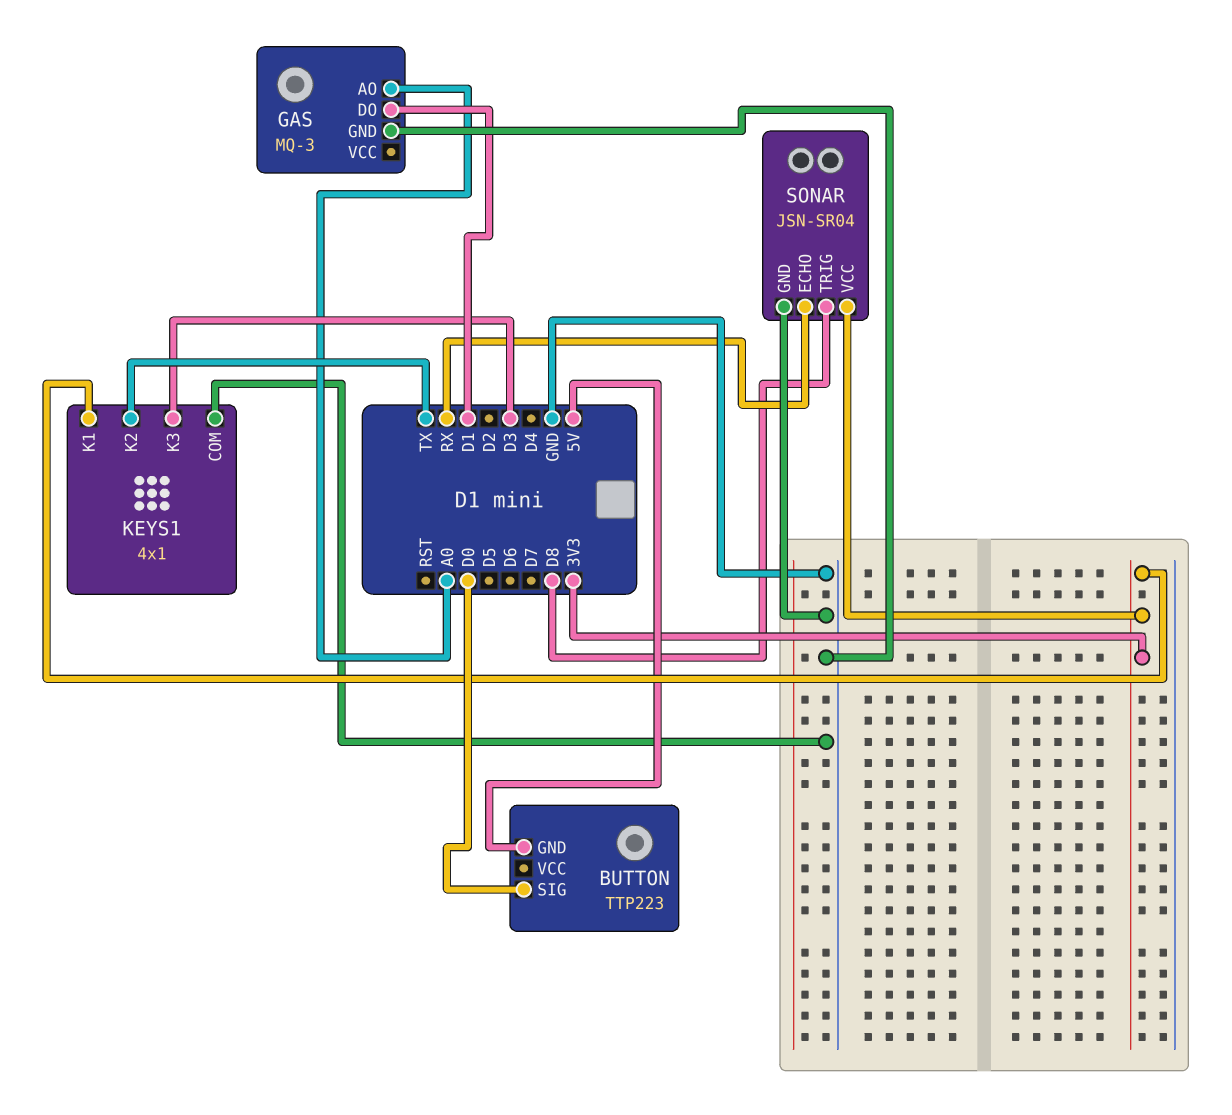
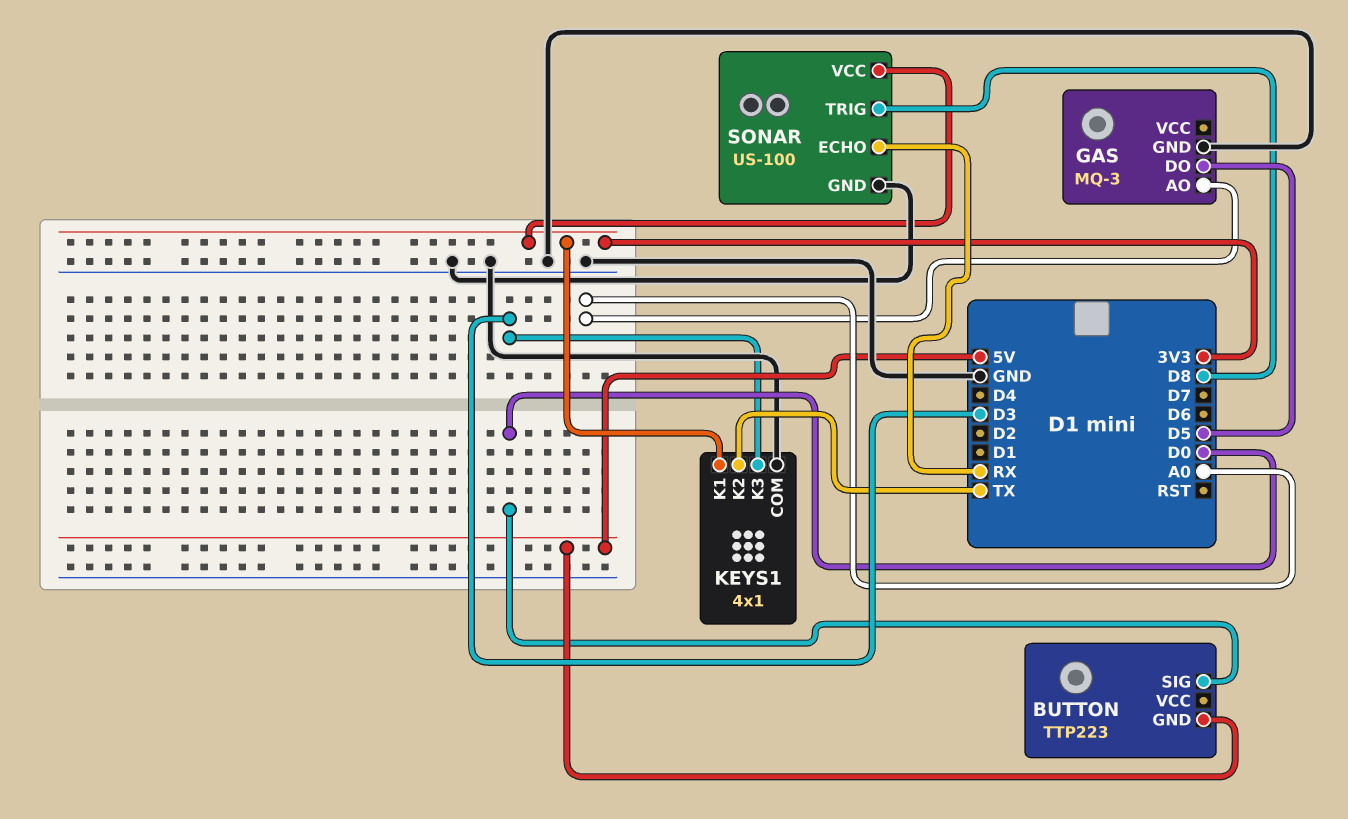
GAS pin DO: D1 -> D5
SONAR: JSN-SR04 -> US-100

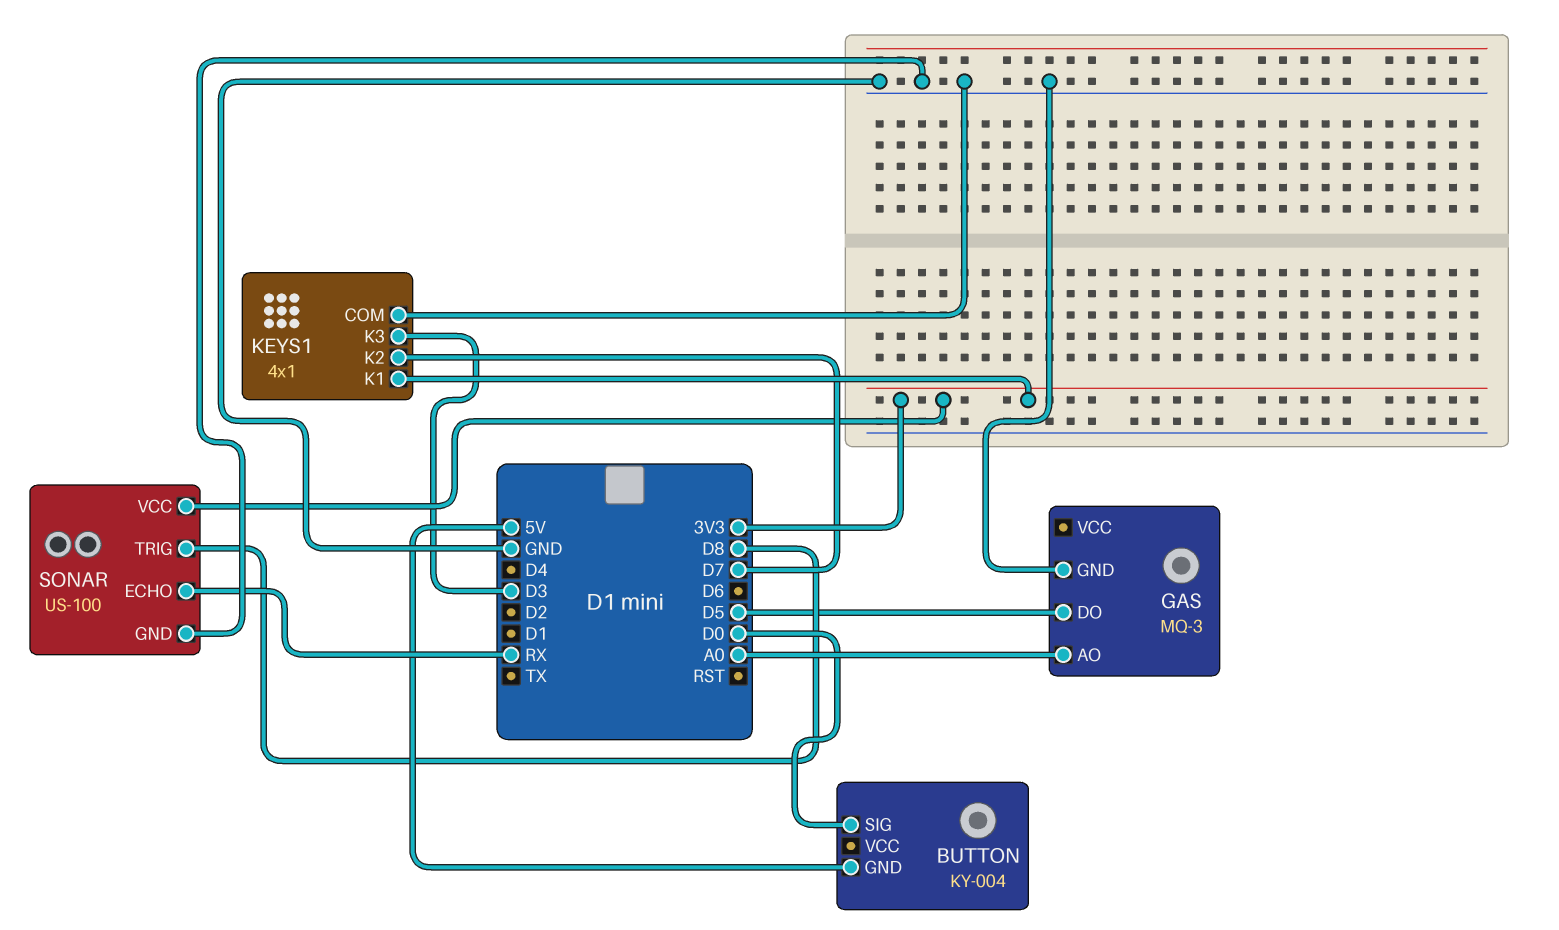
BUTTON: TTP223 -> KY-004
KEYS1 pin K2: TX -> D7

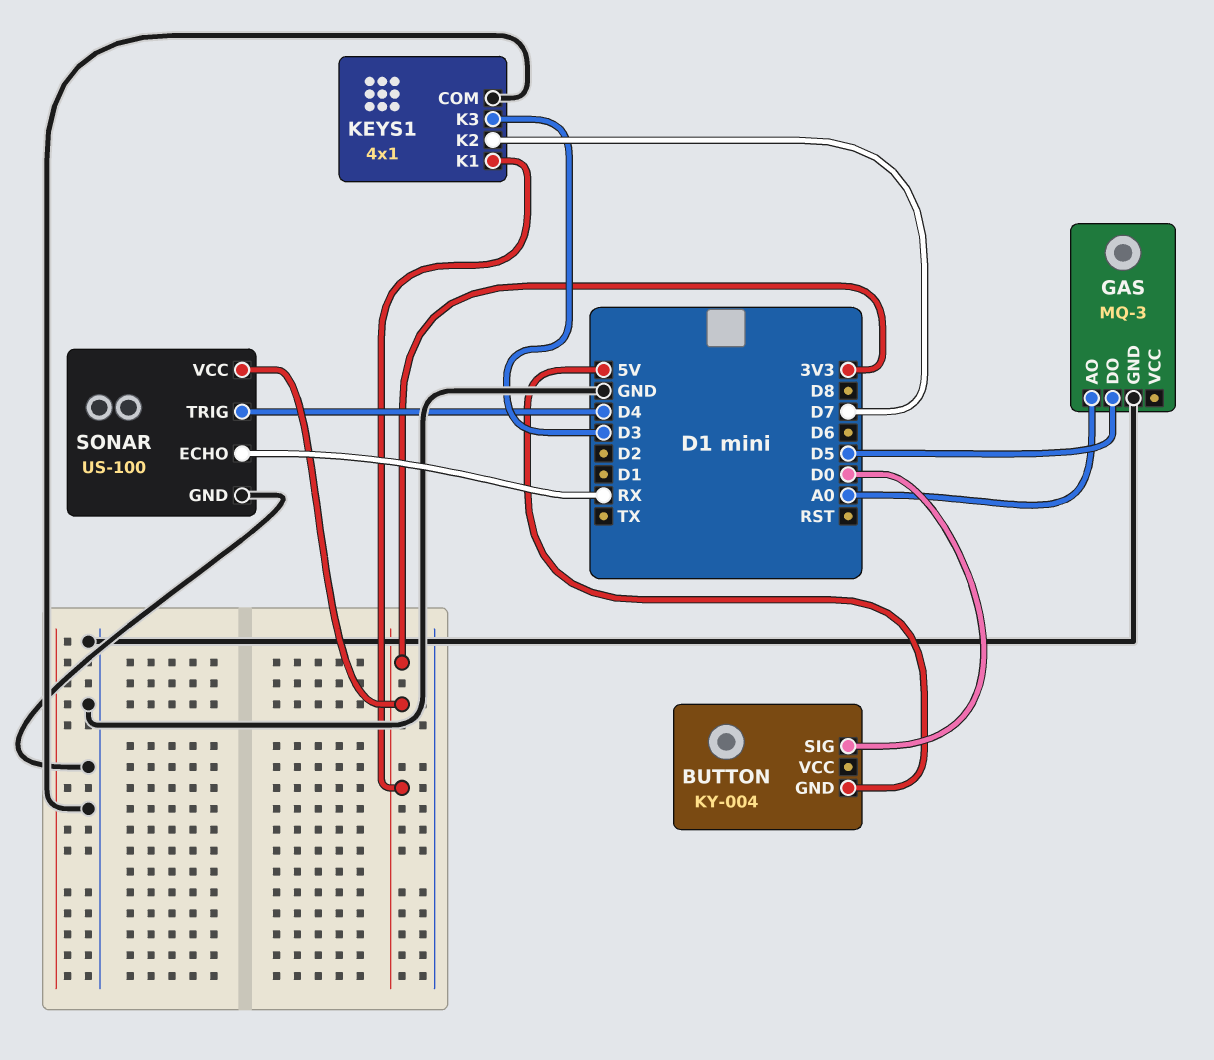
SONAR pin TRIG: D8 -> D4

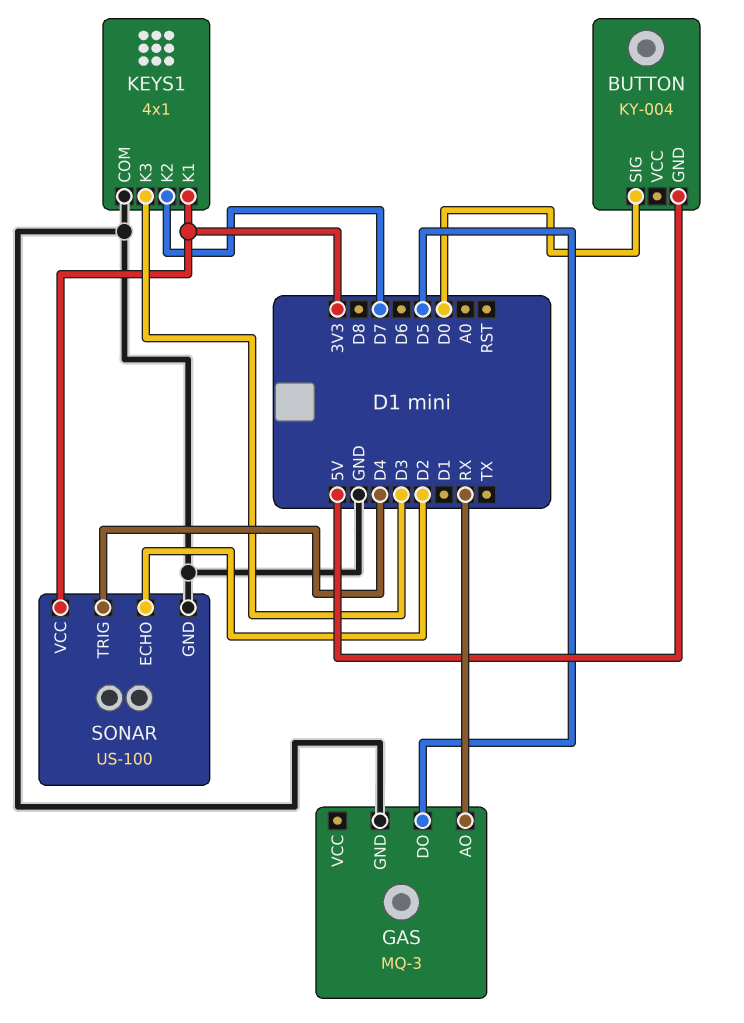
GAS pin AO: A0 -> RX
SONAR pin ECHO: RX -> D2

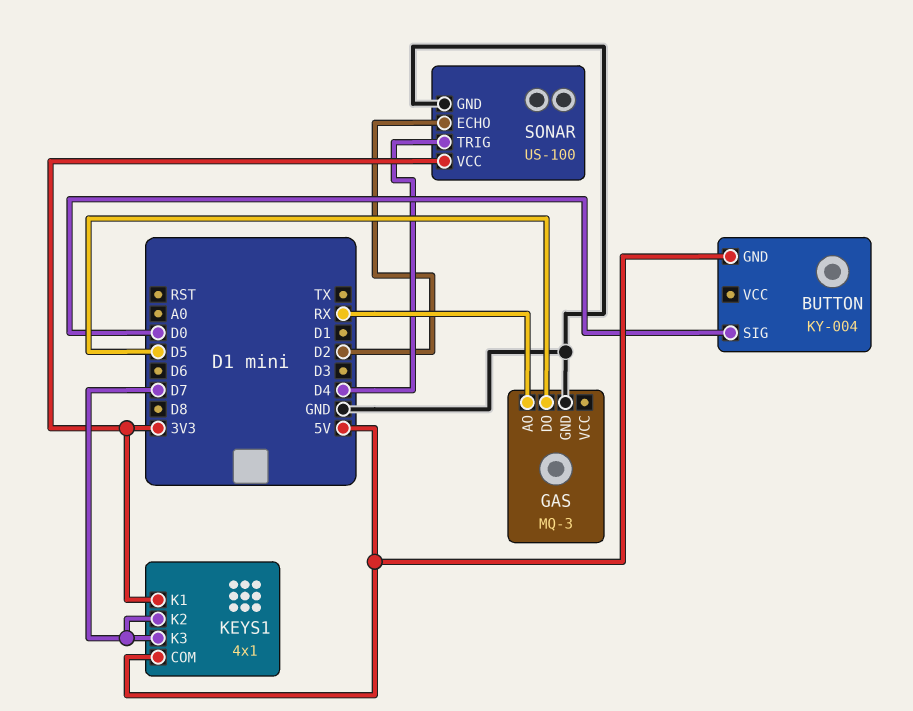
KEYS1 pin COM: GND -> 5V
KEYS1 pin K3: D3 -> D7

